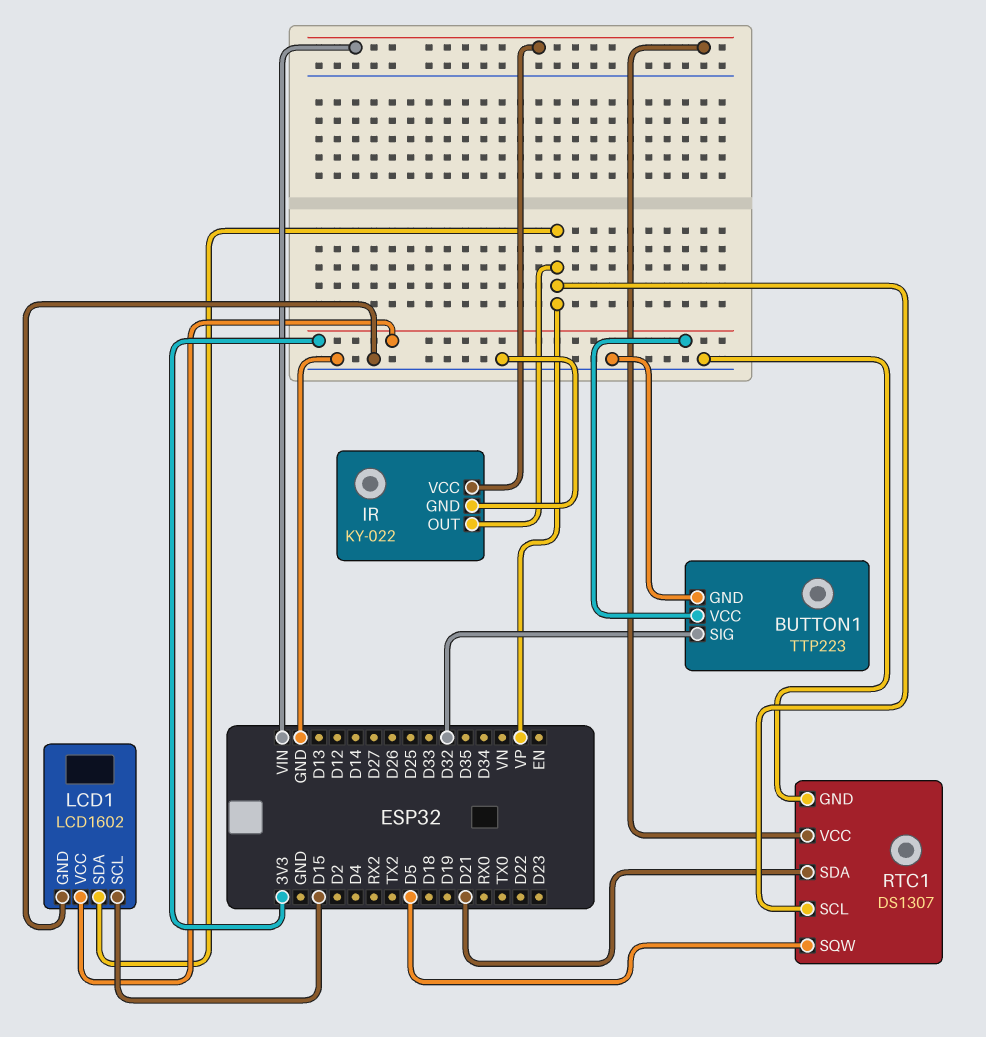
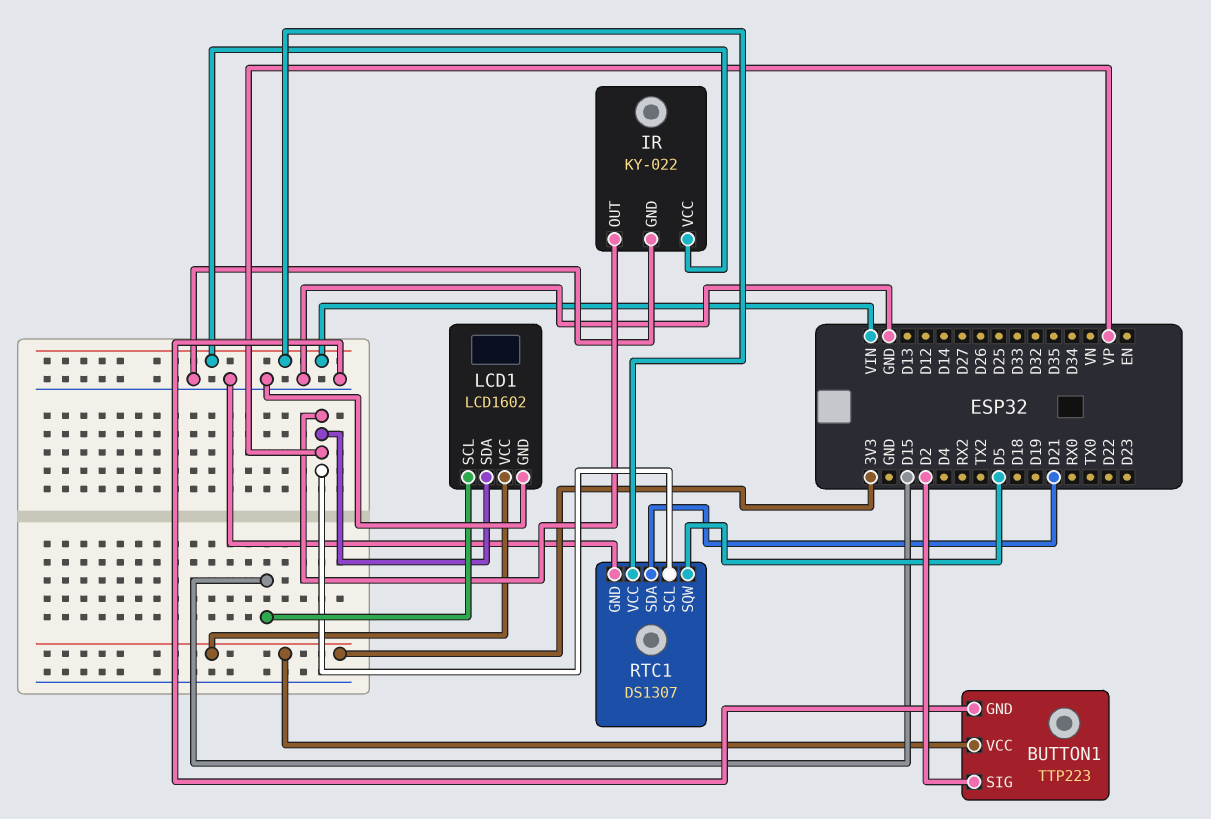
BUTTON1 pin SIG: D32 -> D2

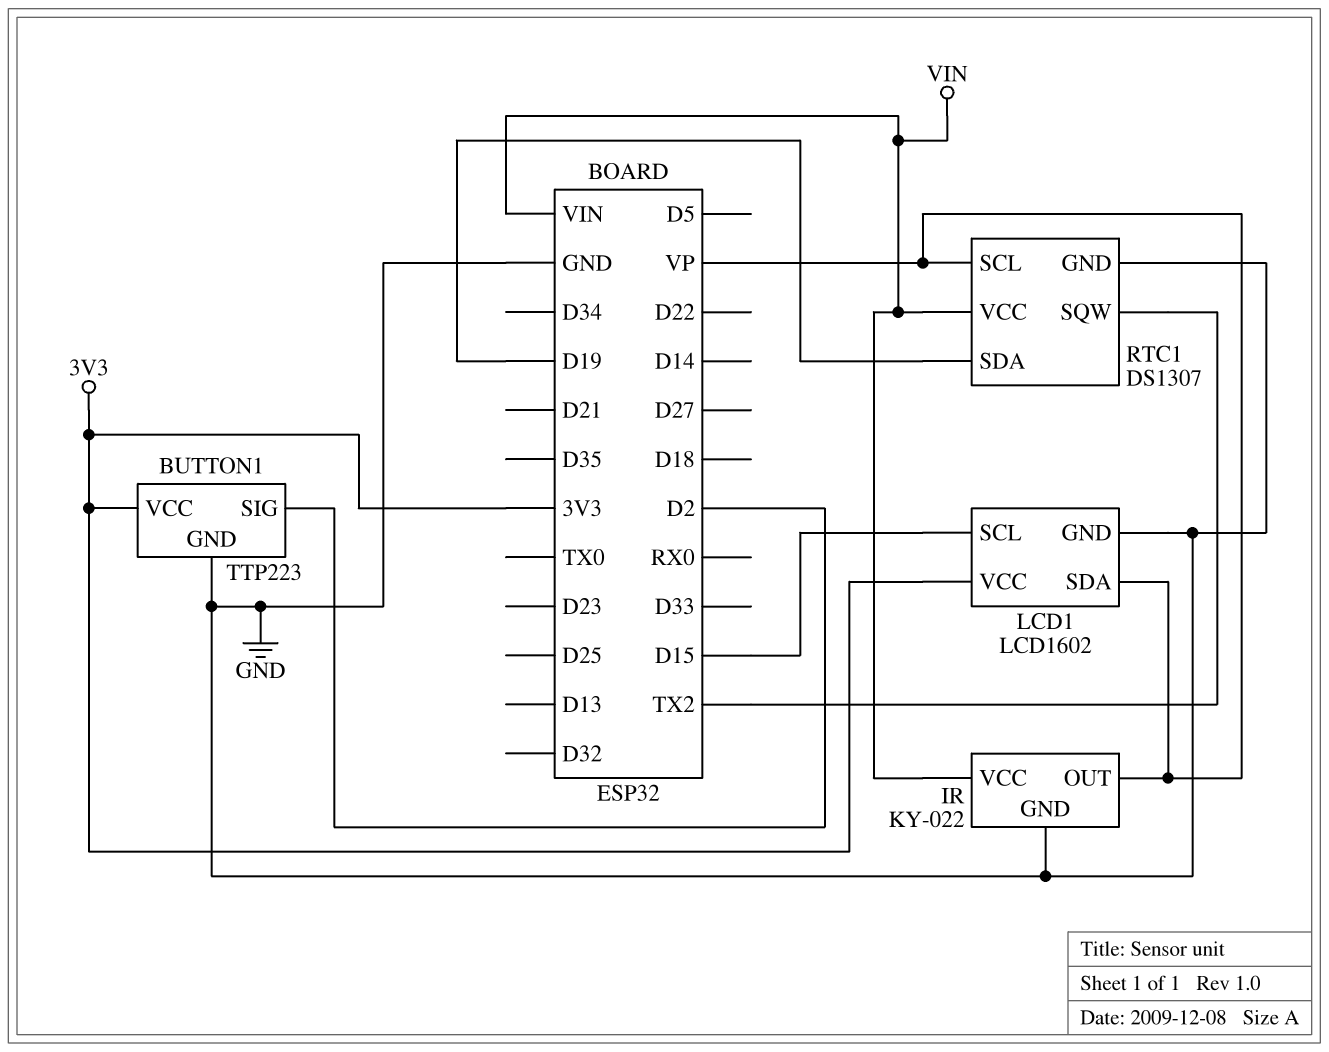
RTC1 pin SDA: D21 -> D19
RTC1 pin SQW: D5 -> TX2

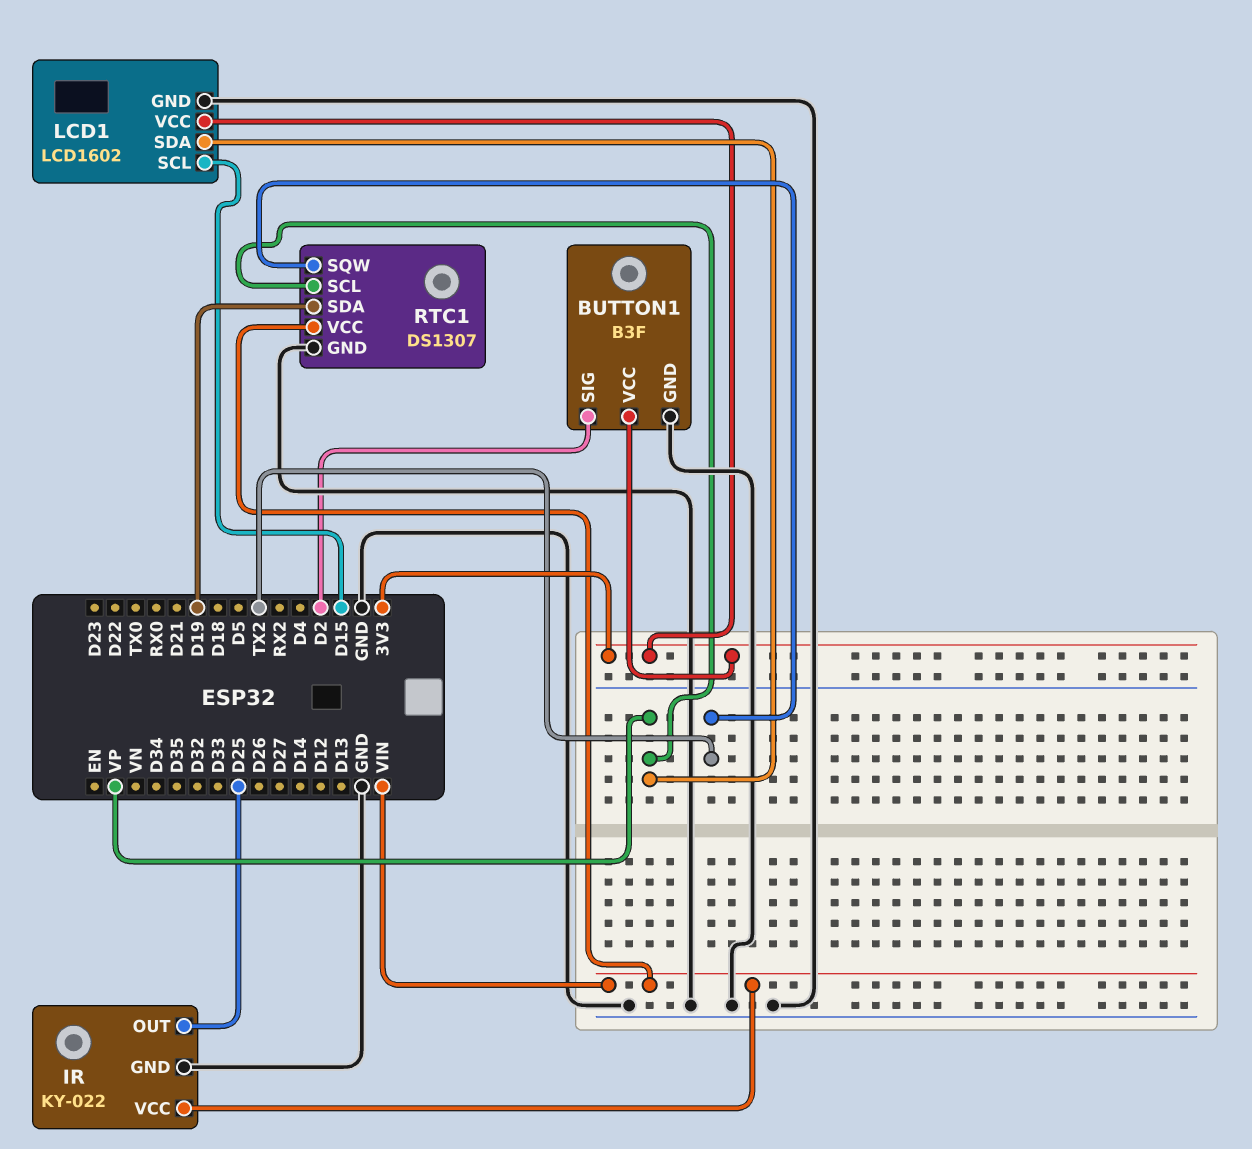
BUTTON1: TTP223 -> B3F
IR pin OUT: VP -> D25

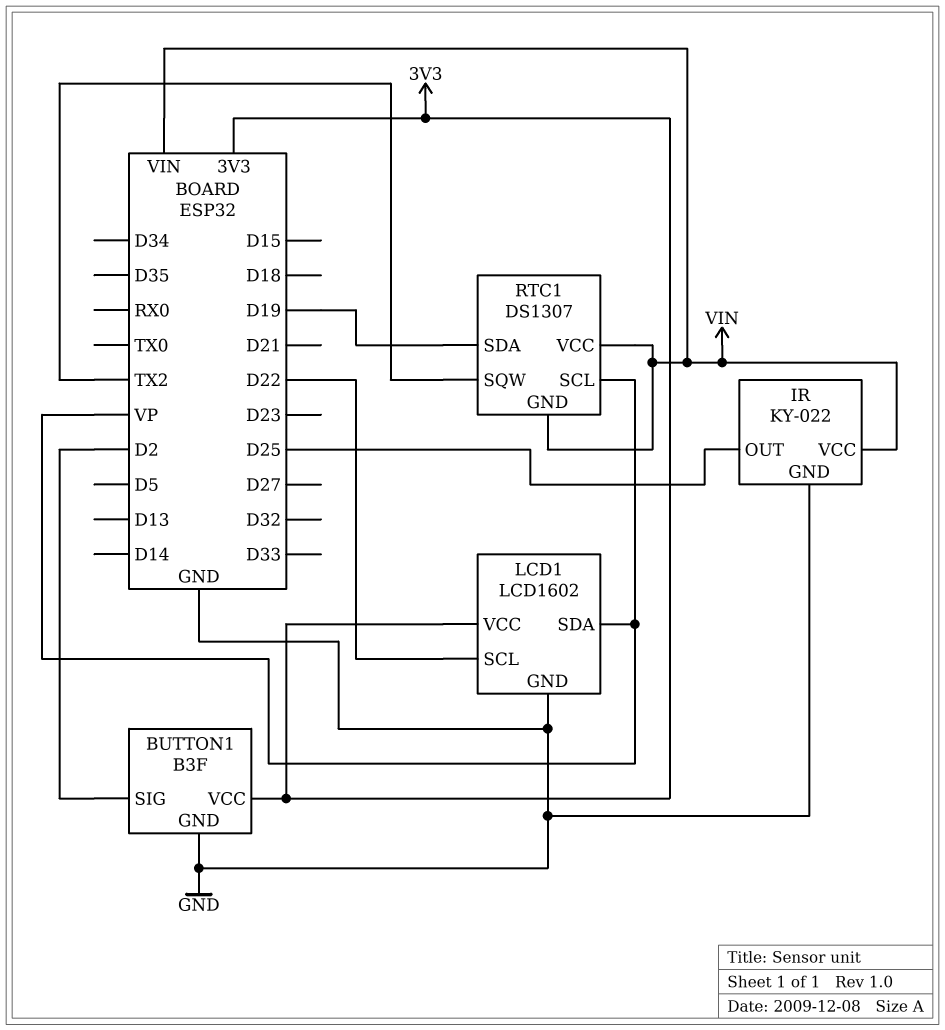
LCD1 pin SCL: D15 -> D22
RTC1 pin GND: GND -> VIN

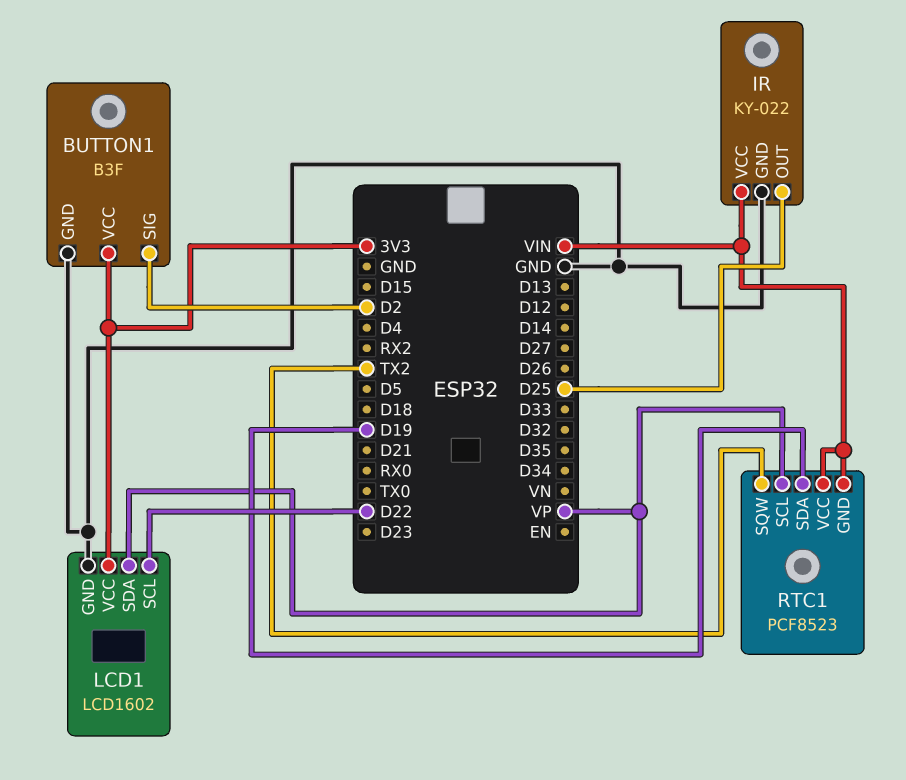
RTC1: DS1307 -> PCF8523

